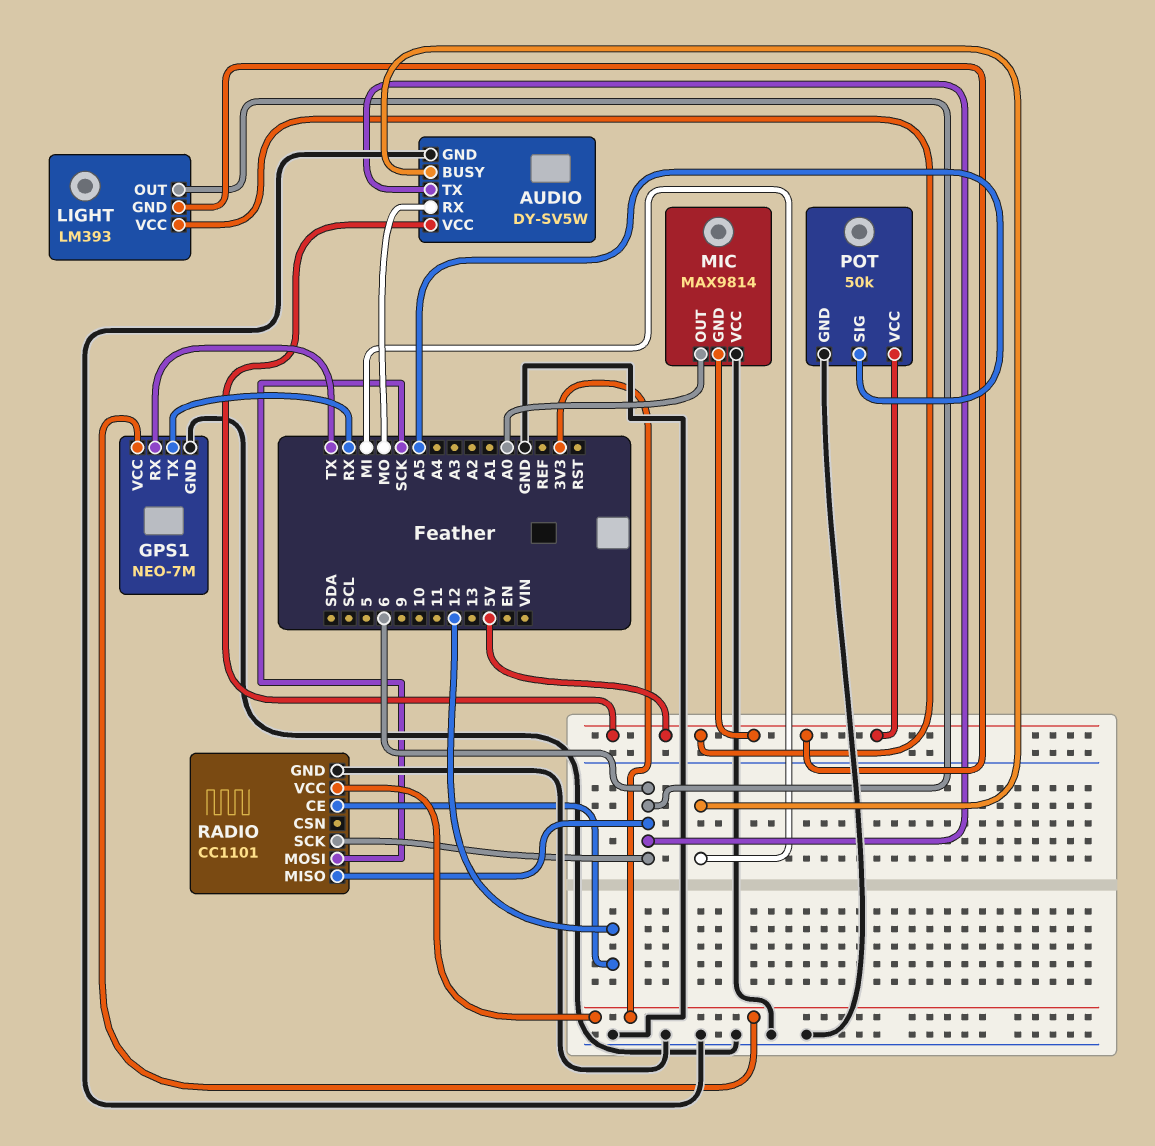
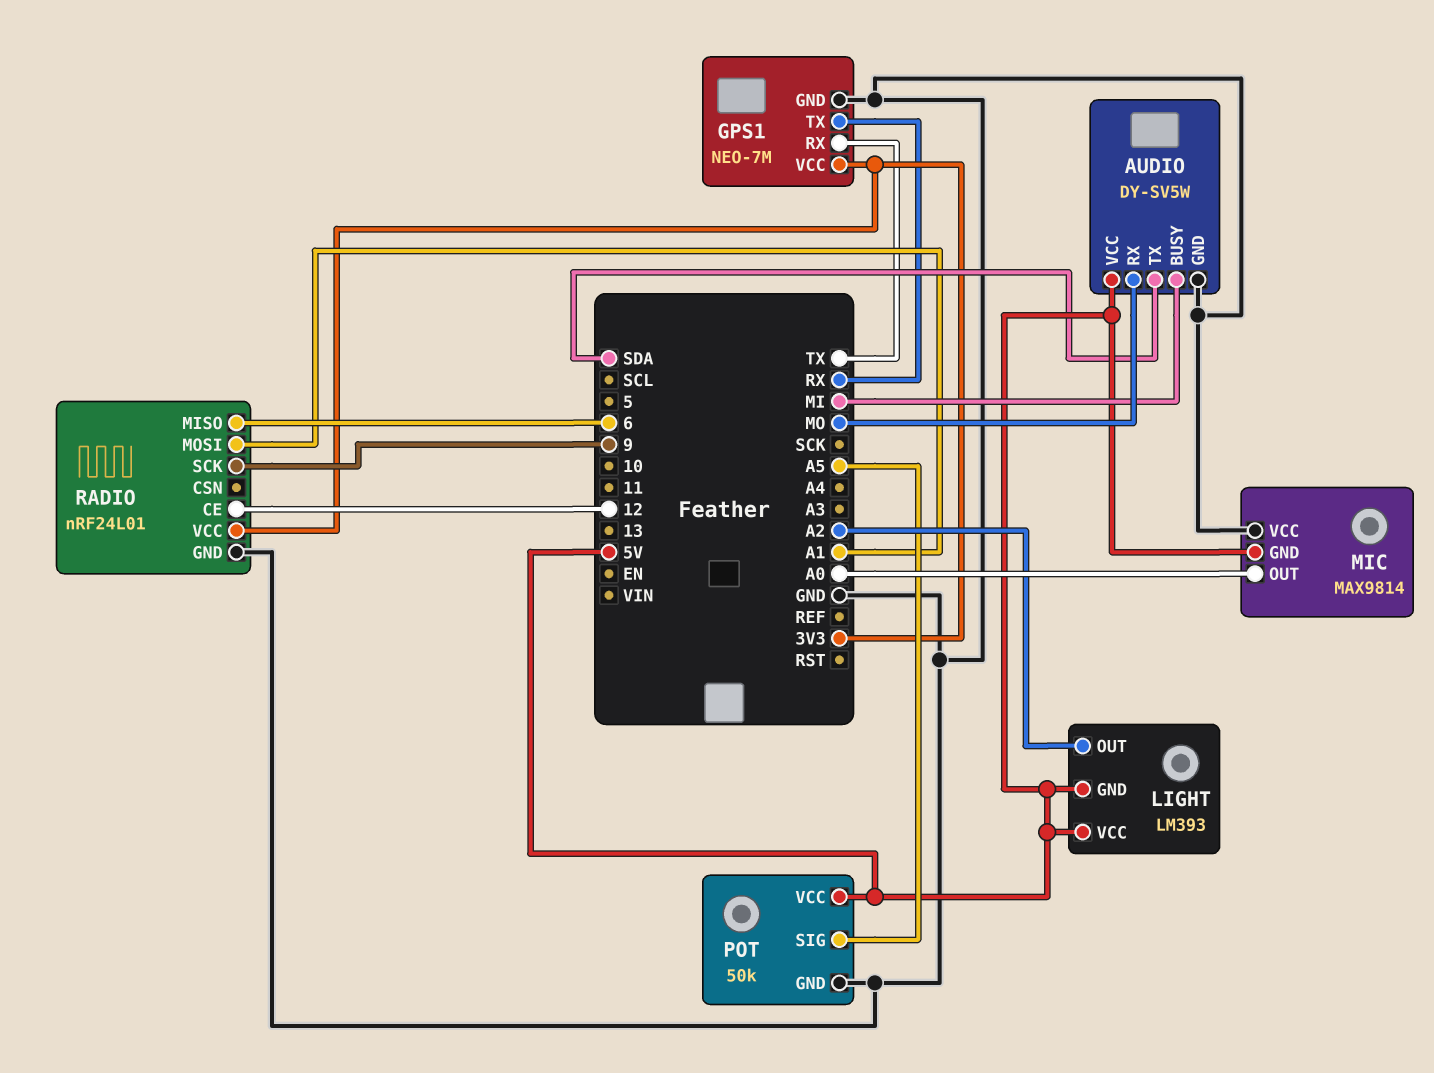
AUDIO pin TX: 6 -> SDA
LIGHT pin OUT: 6 -> A2
RADIO: CC1101 -> nRF24L01
RADIO pin MOSI: SCK -> A1
RADIO pin SCK: 6 -> 9

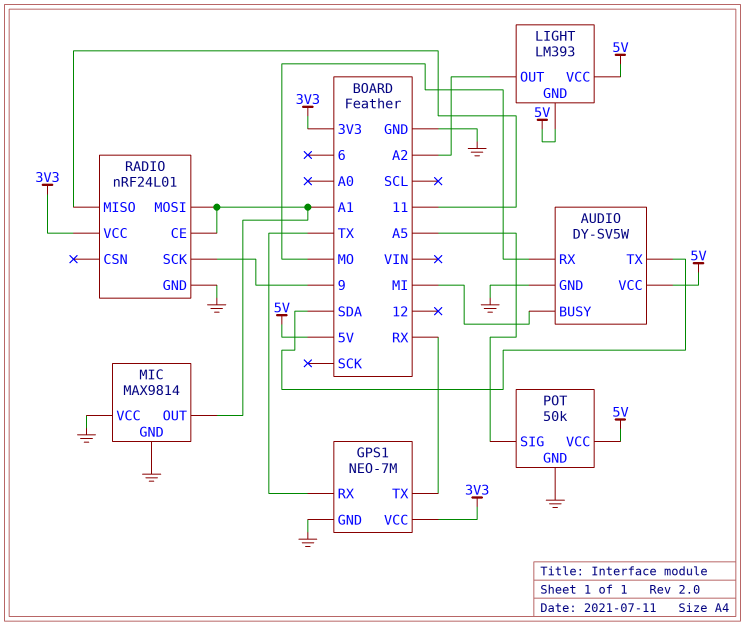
MIC pin GND: 5V -> GND
MIC pin OUT: A0 -> A1
RADIO pin CE: 12 -> A1
RADIO pin MISO: 6 -> 11

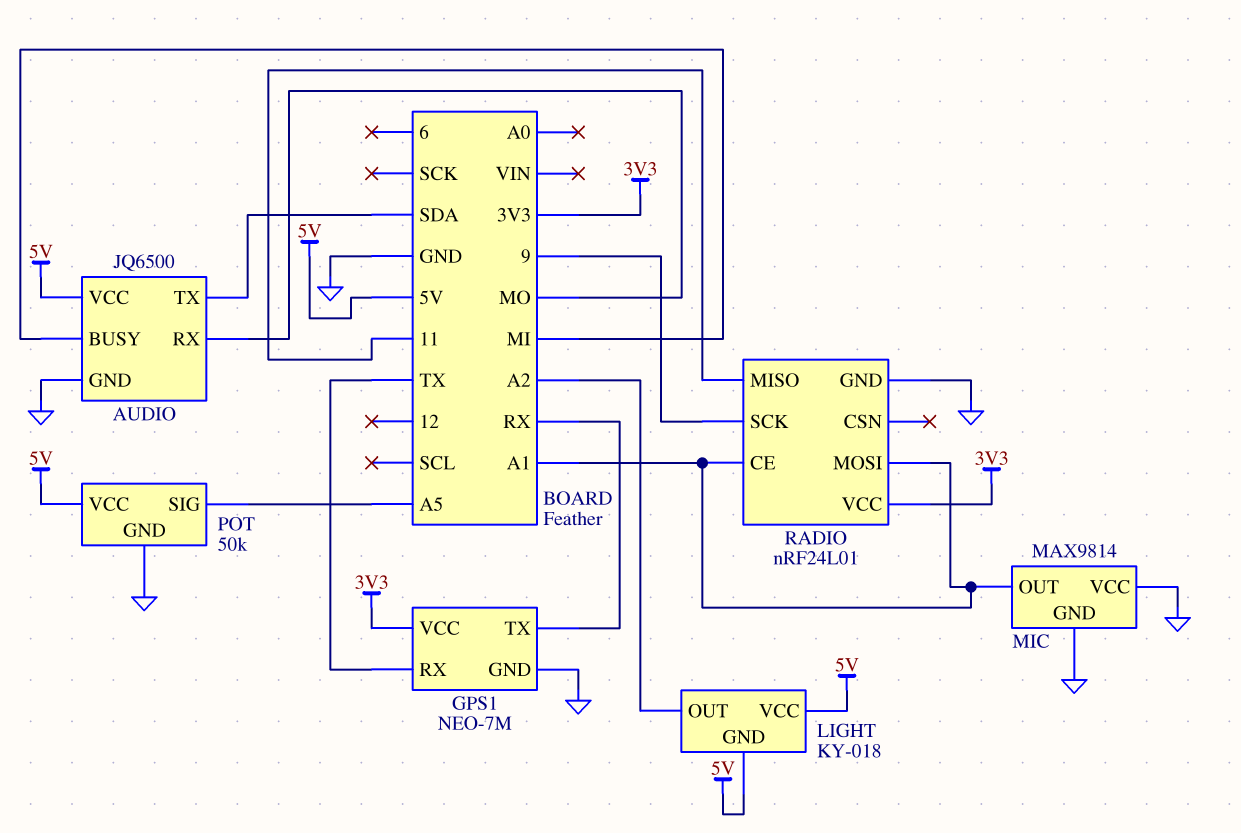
AUDIO: DY-SV5W -> JQ6500
LIGHT: LM393 -> KY-018

